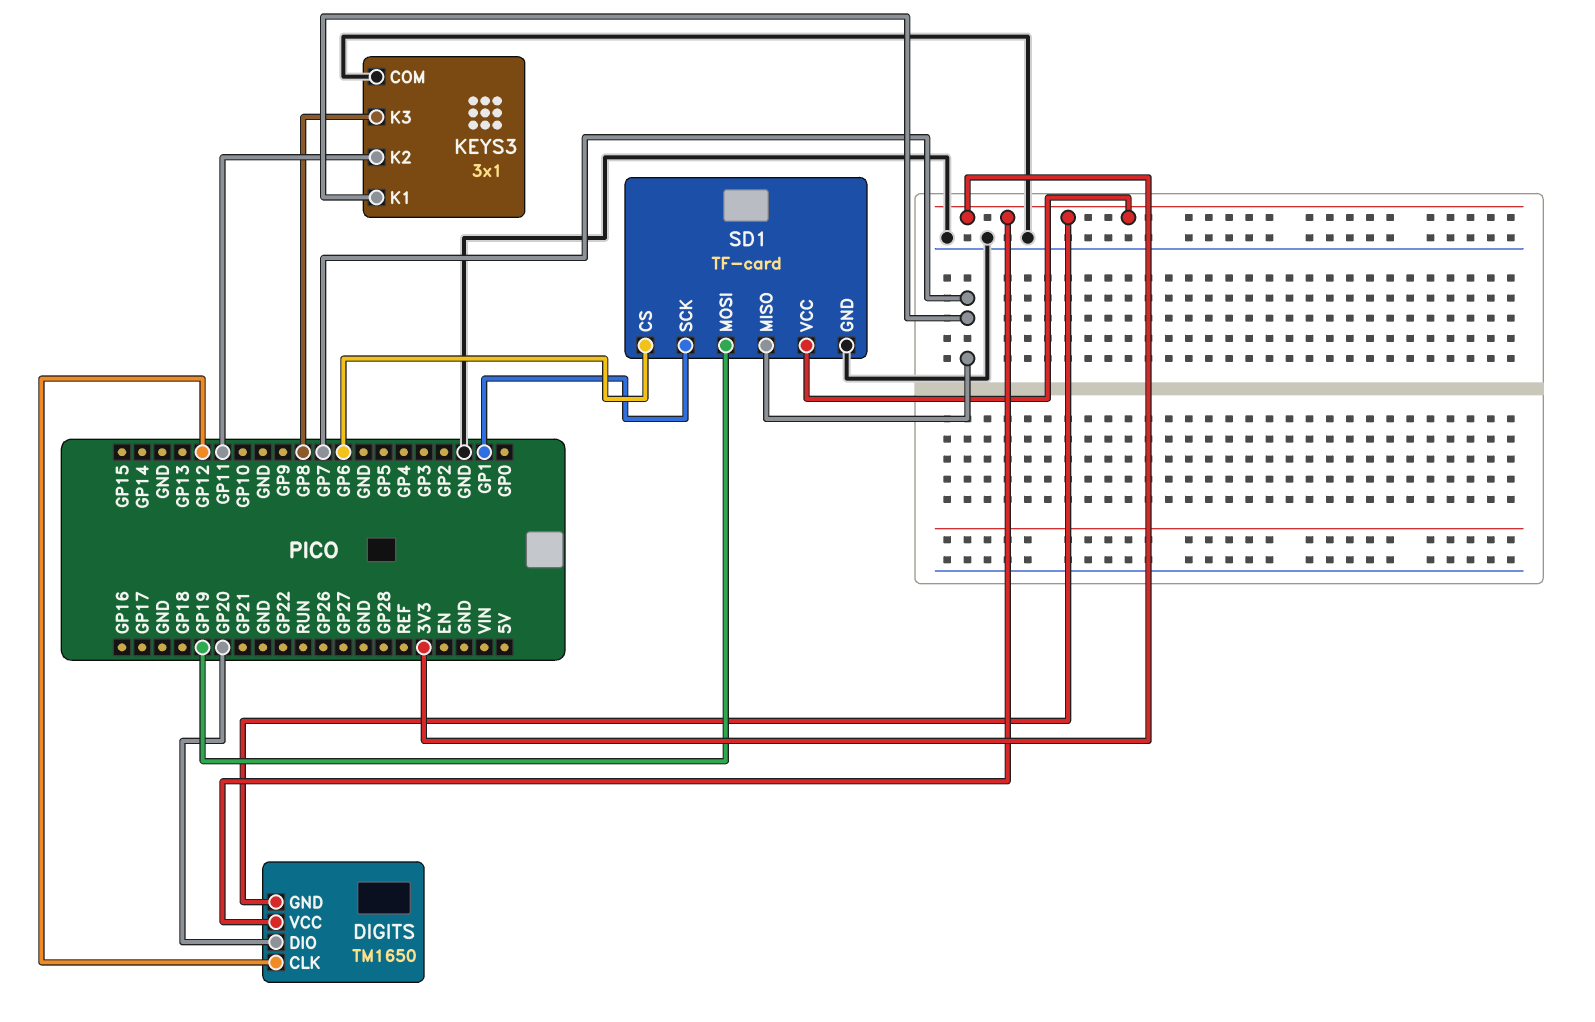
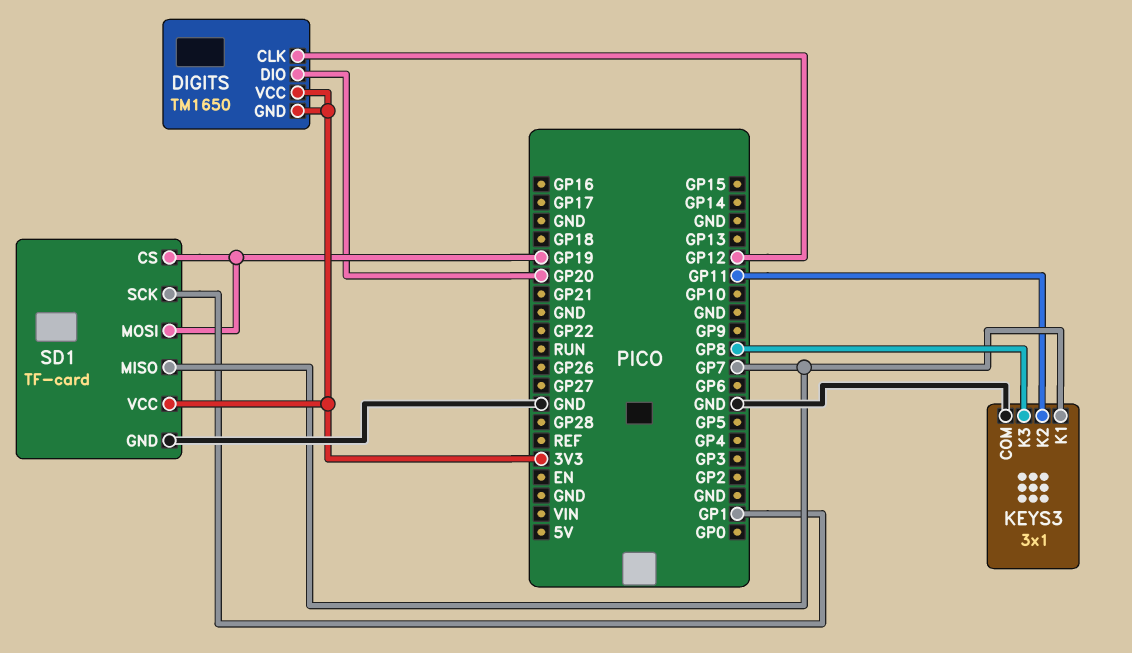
SD1 pin CS: GP6 -> GP19

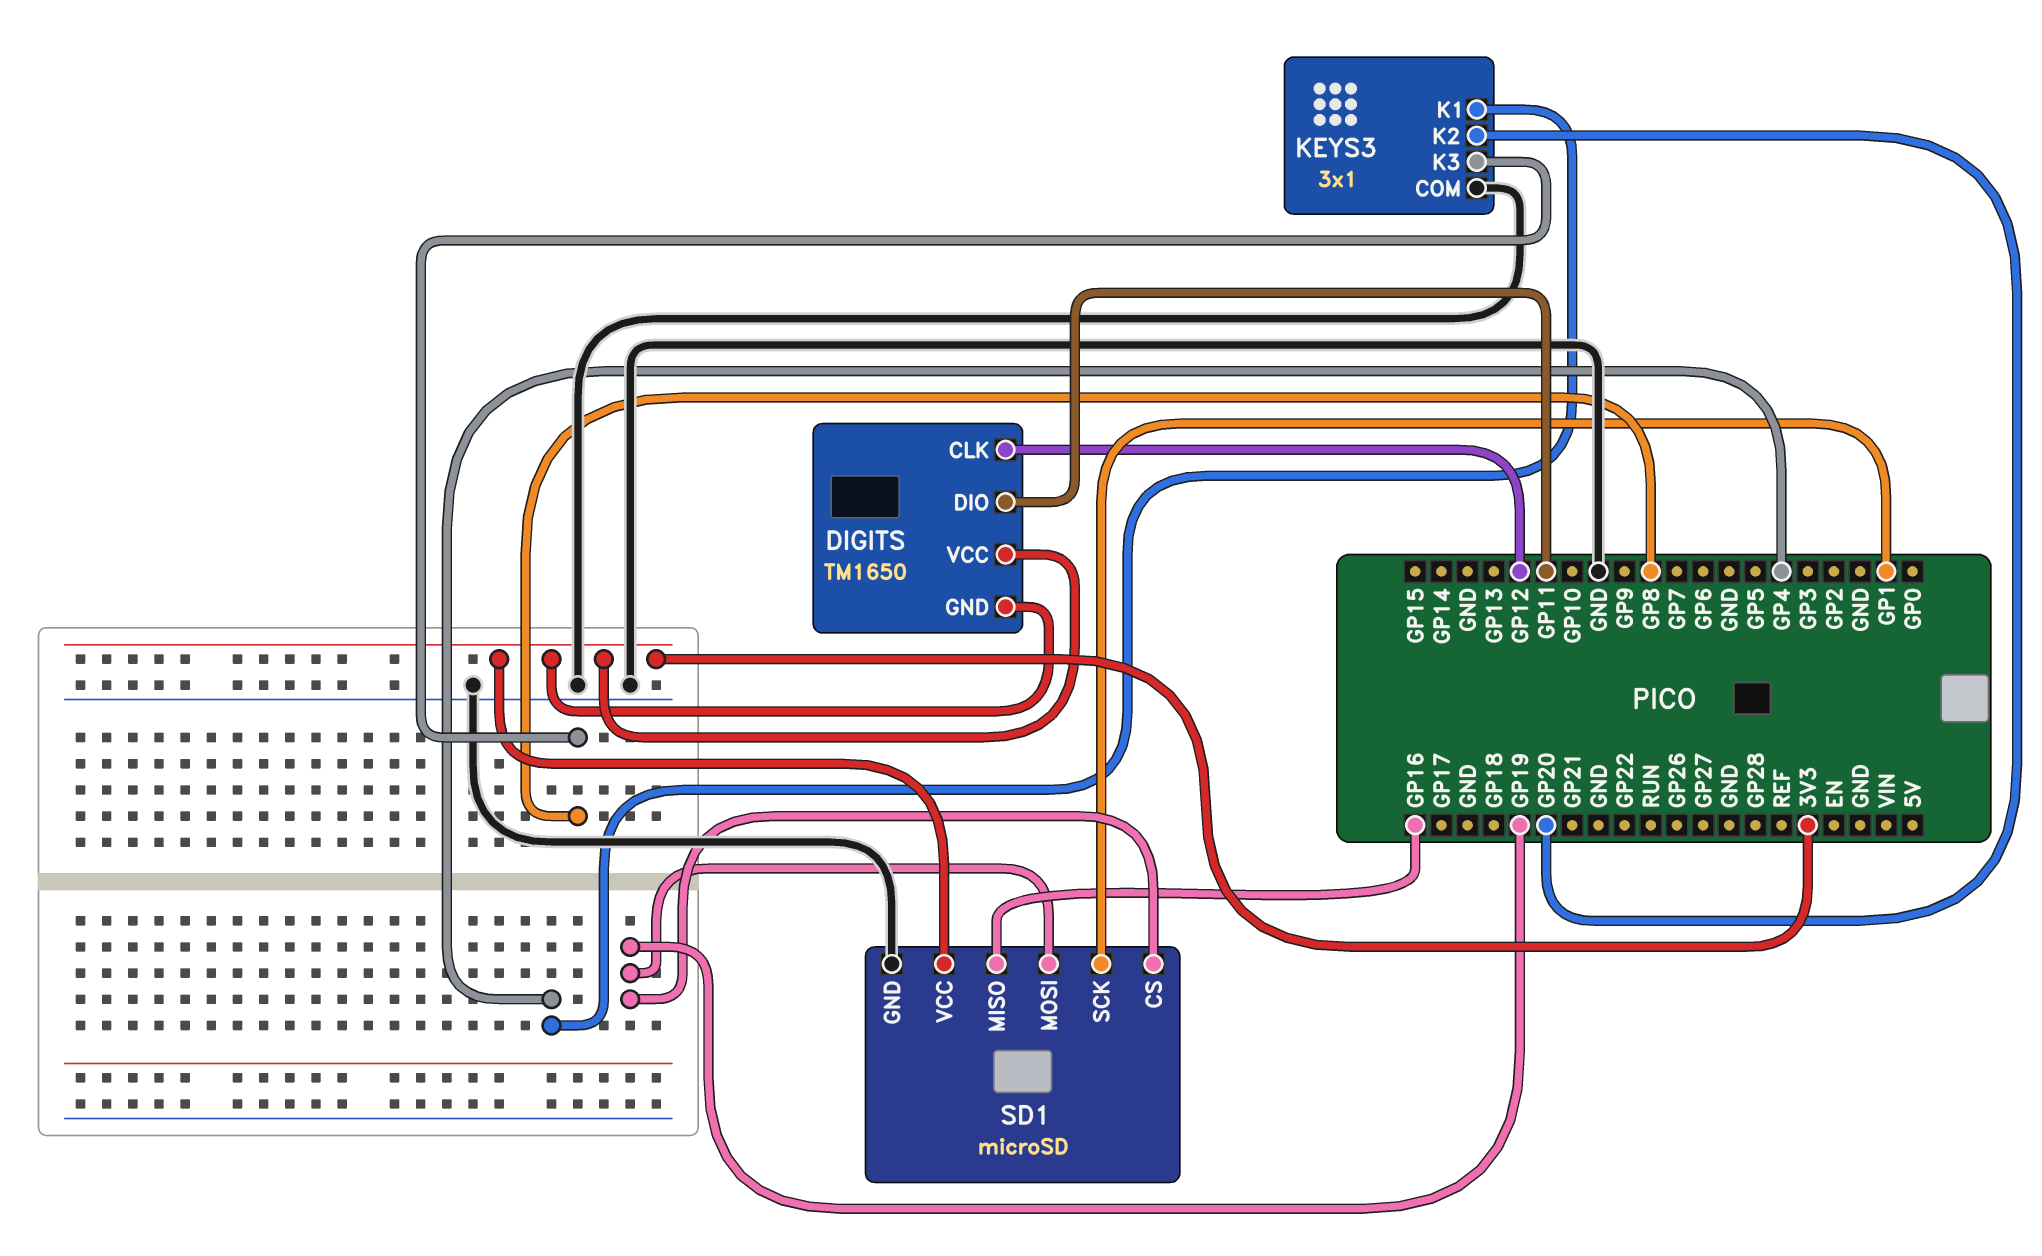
DIGITS pin DIO: GP20 -> GP11
KEYS3 pin K1: GP7 -> GP4
KEYS3 pin K2: GP11 -> GP20
SD1: TF-card -> microSD
SD1 pin MISO: GP7 -> GP16

